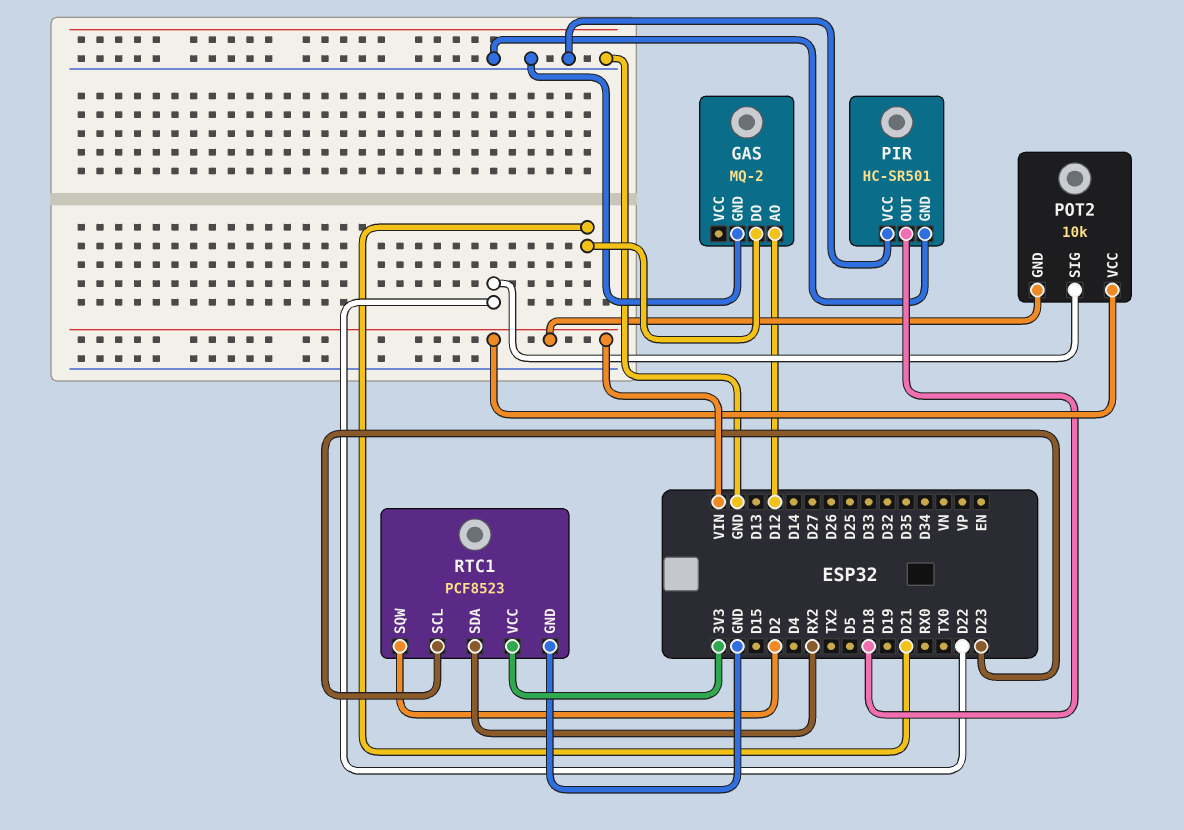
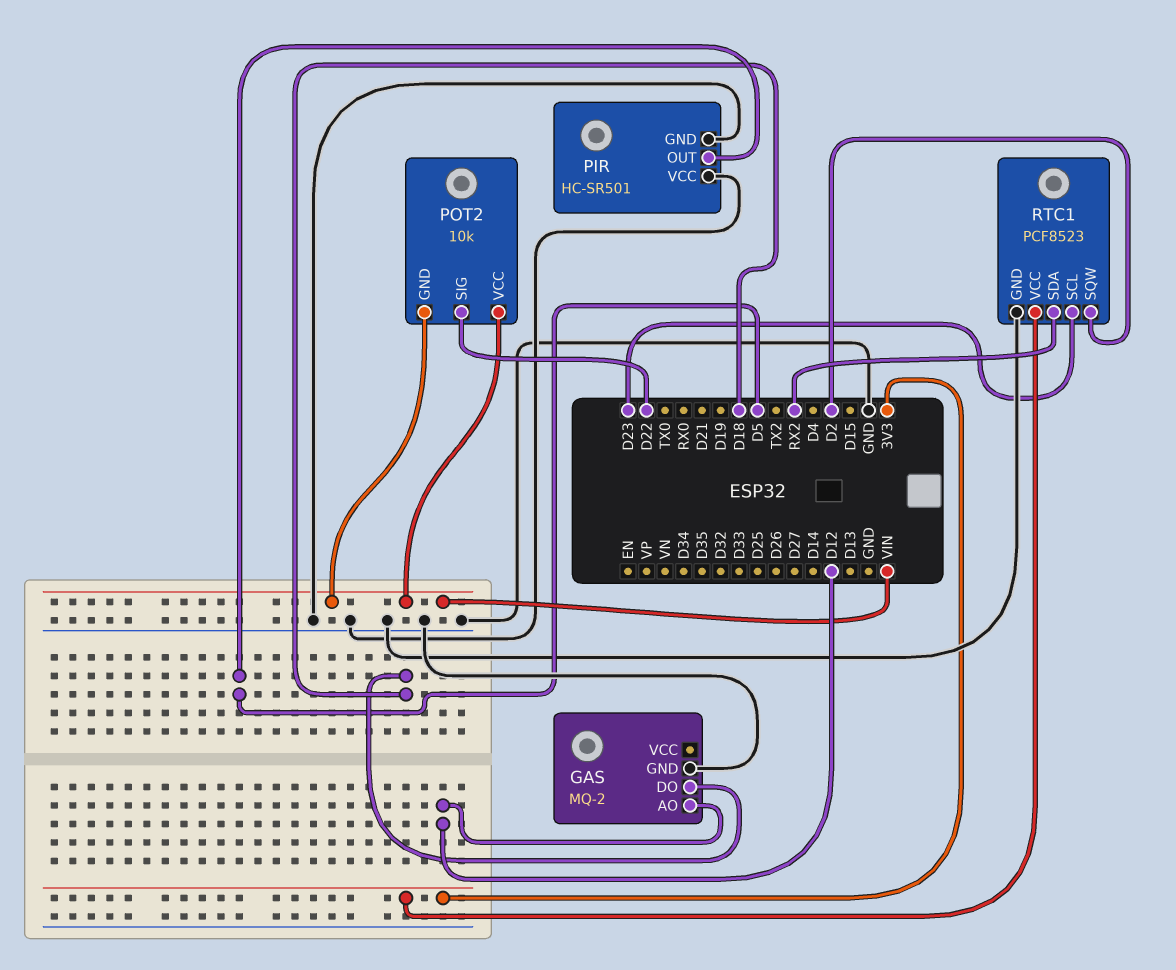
GAS pin DO: D21 -> D18
PIR pin OUT: D18 -> D5

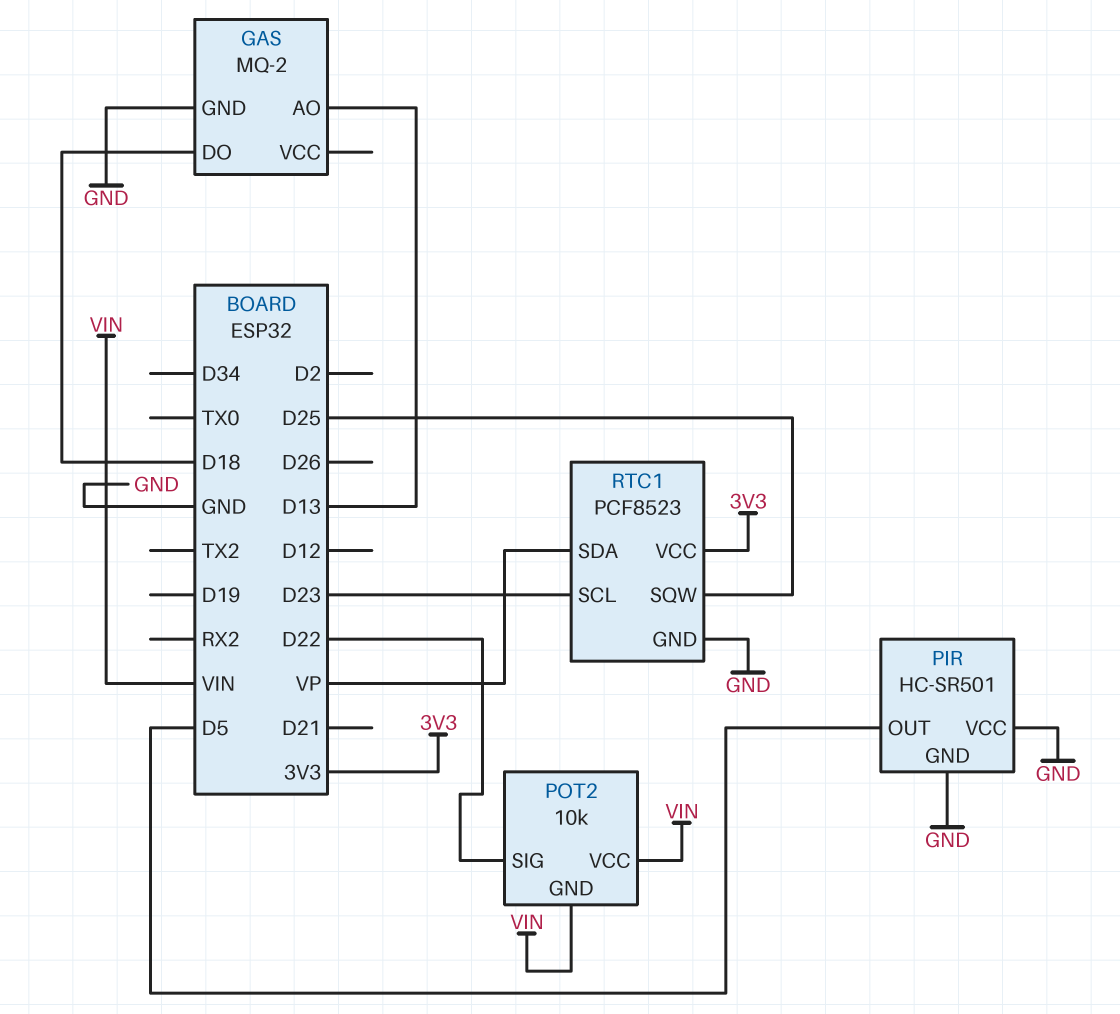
GAS pin AO: D12 -> D13
RTC1 pin SDA: RX2 -> VP
RTC1 pin SQW: D2 -> D25

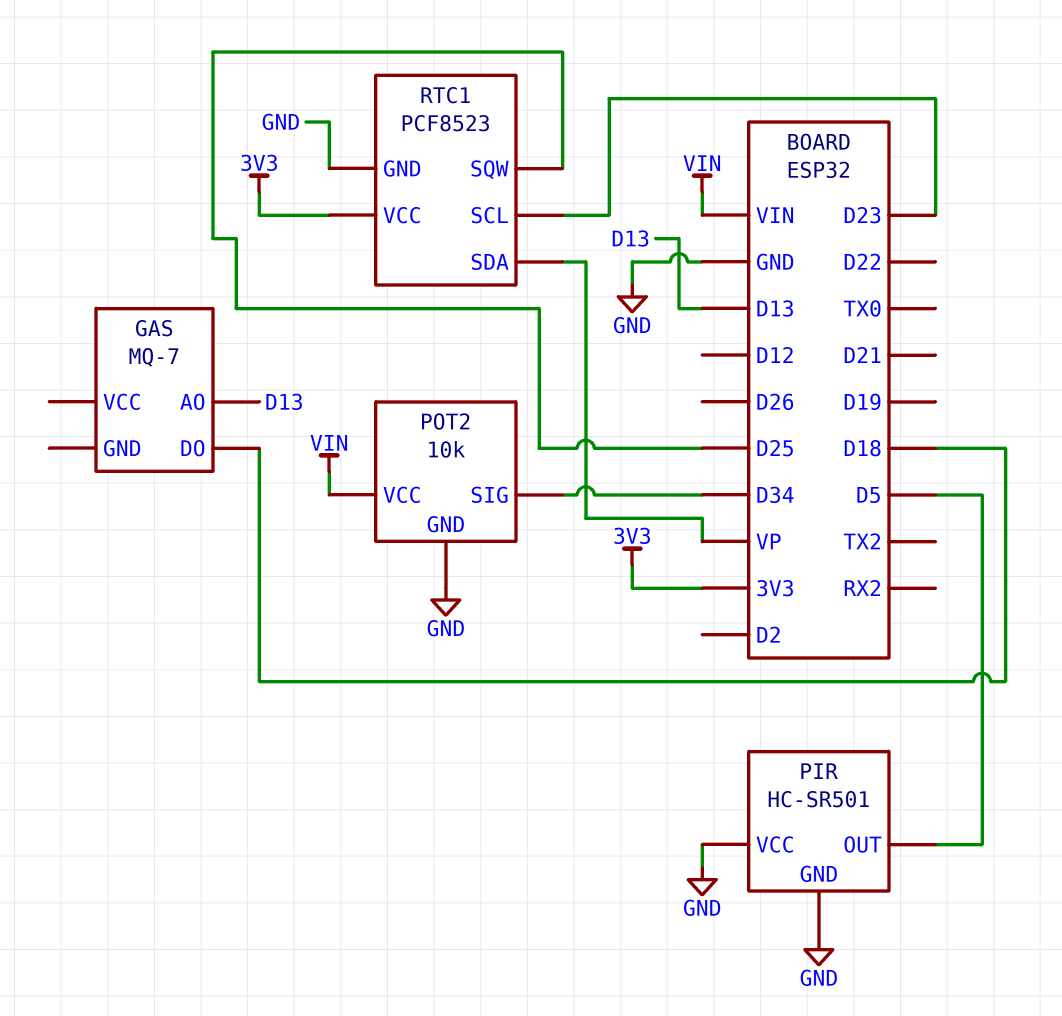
GAS: MQ-2 -> MQ-7
GAS pin GND: GND -> none
POT2 pin GND: VIN -> GND
POT2 pin SIG: D22 -> D34

